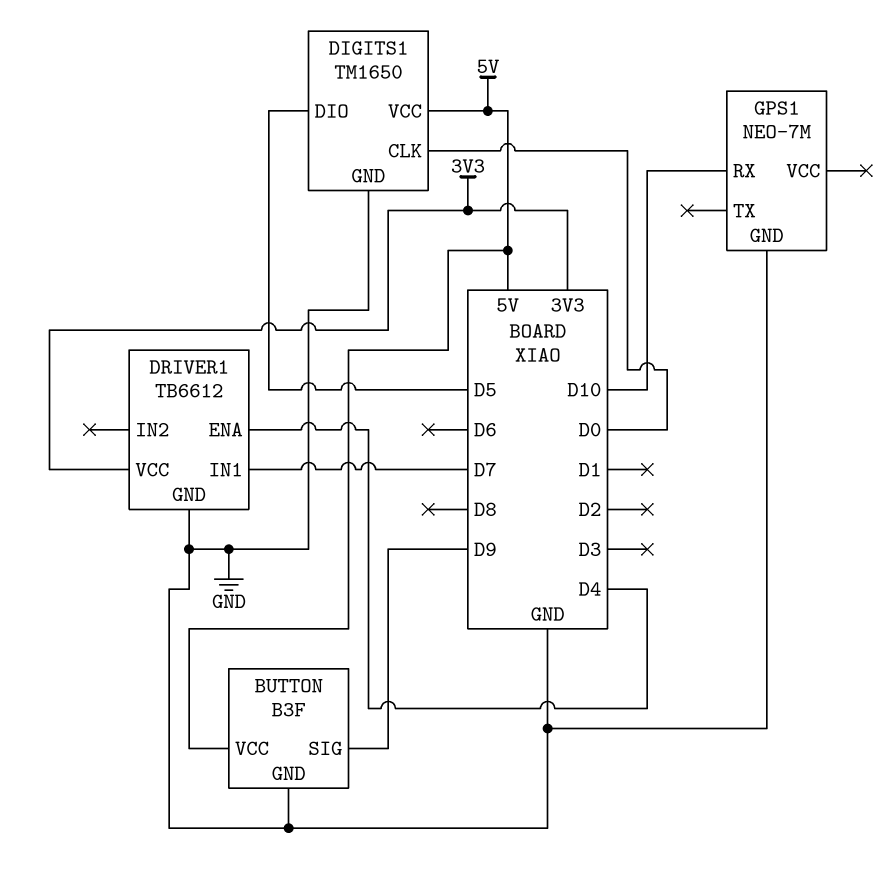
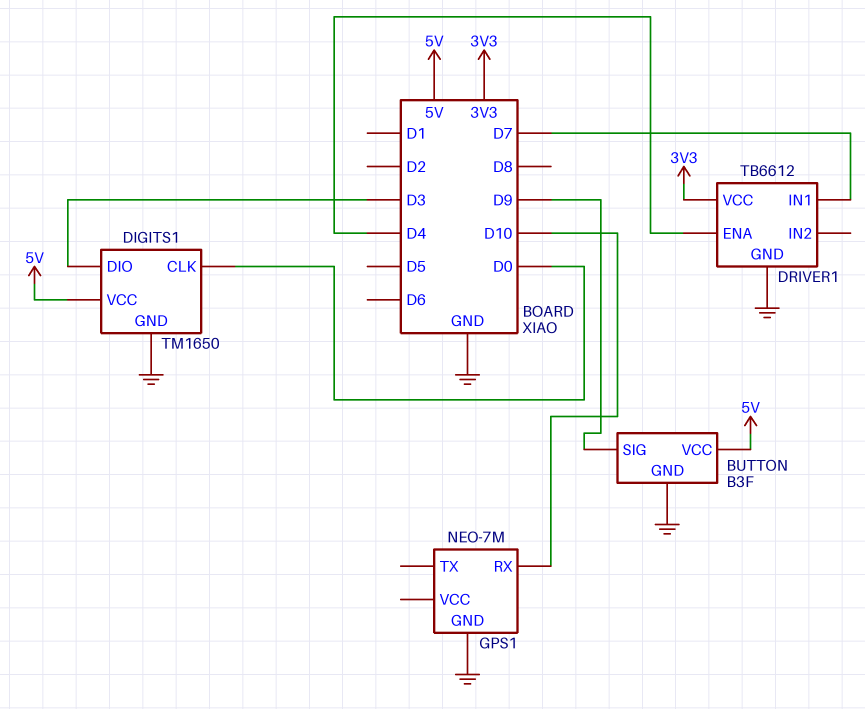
DIGITS1 pin DIO: D5 -> D3

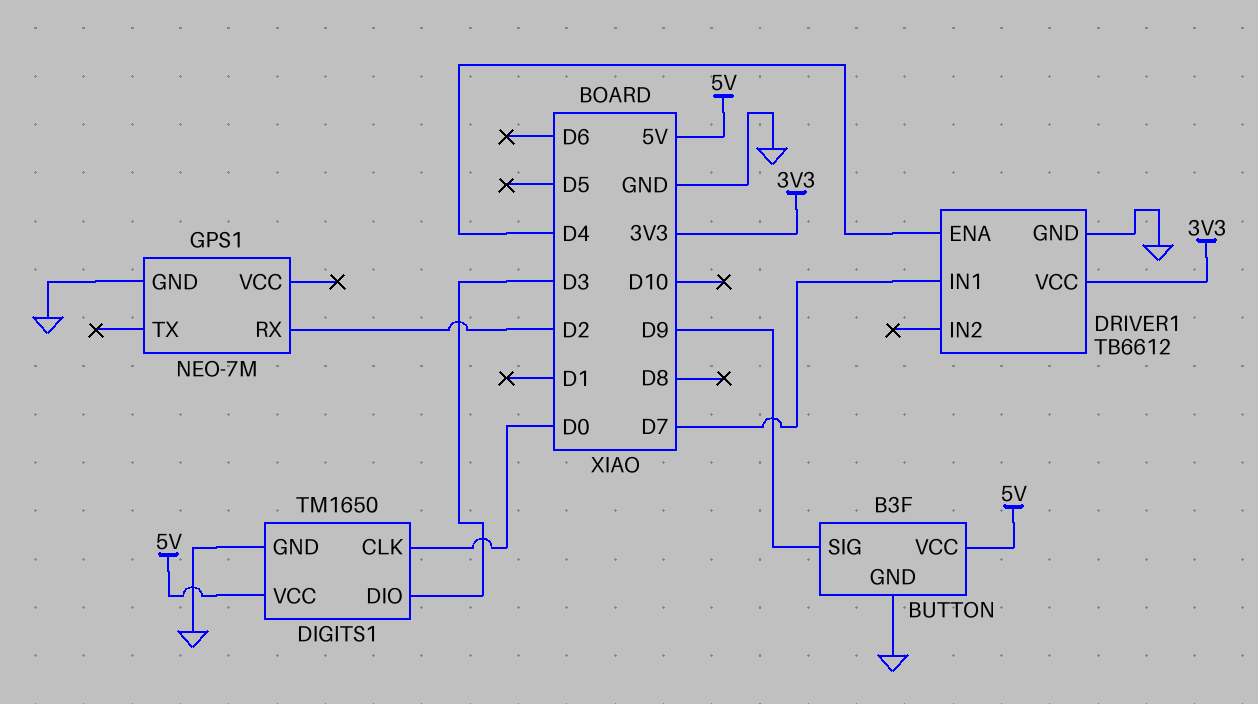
GPS1 pin RX: D10 -> D2

